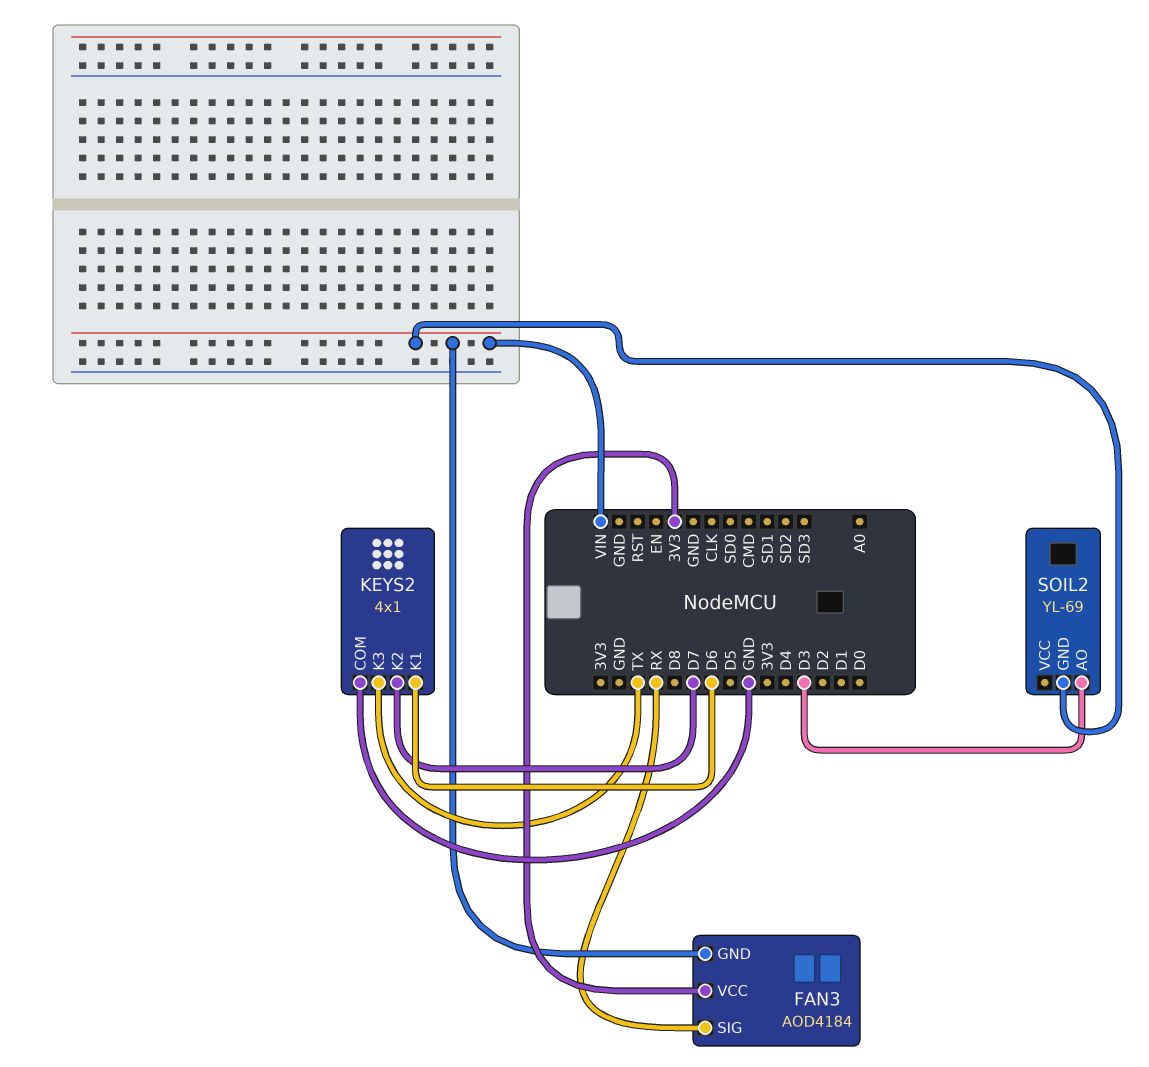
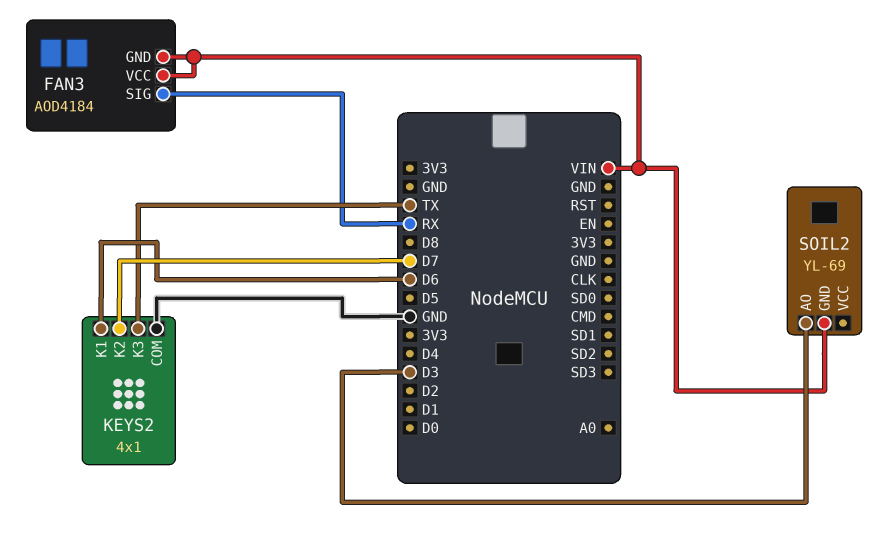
FAN3 pin VCC: 3V3 -> VIN

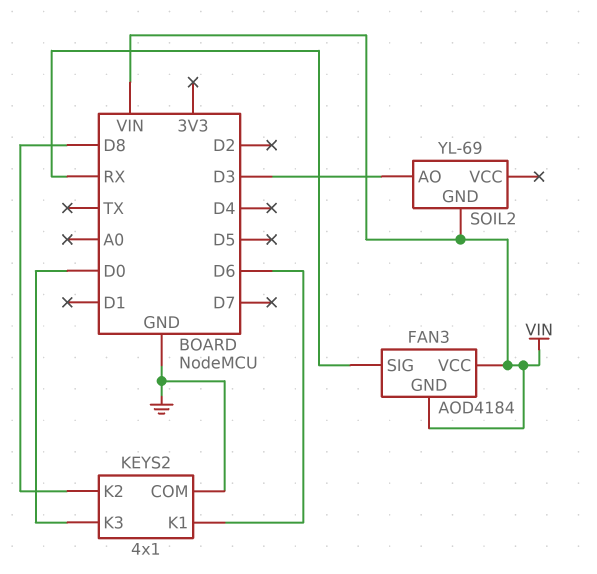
KEYS2 pin K2: D7 -> D8
KEYS2 pin K3: TX -> D0

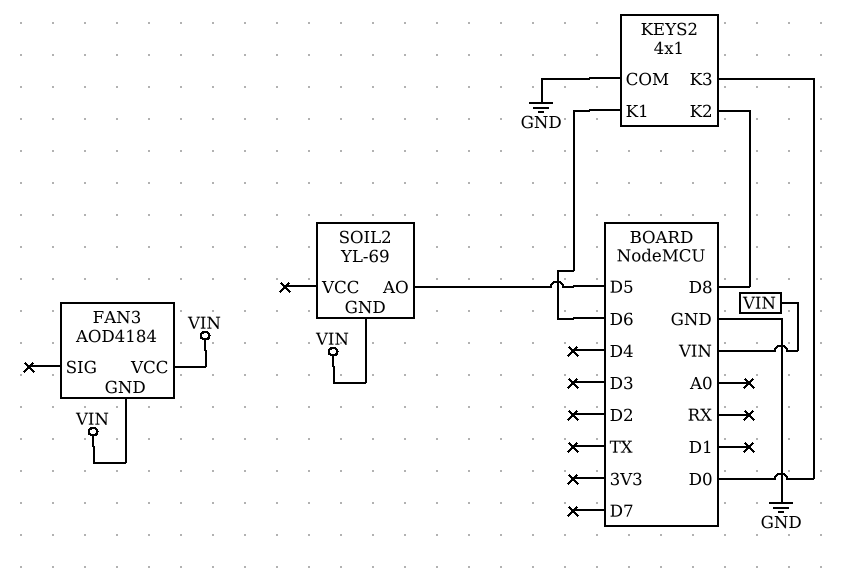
FAN3 pin SIG: RX -> none
SOIL2 pin AO: D3 -> D5

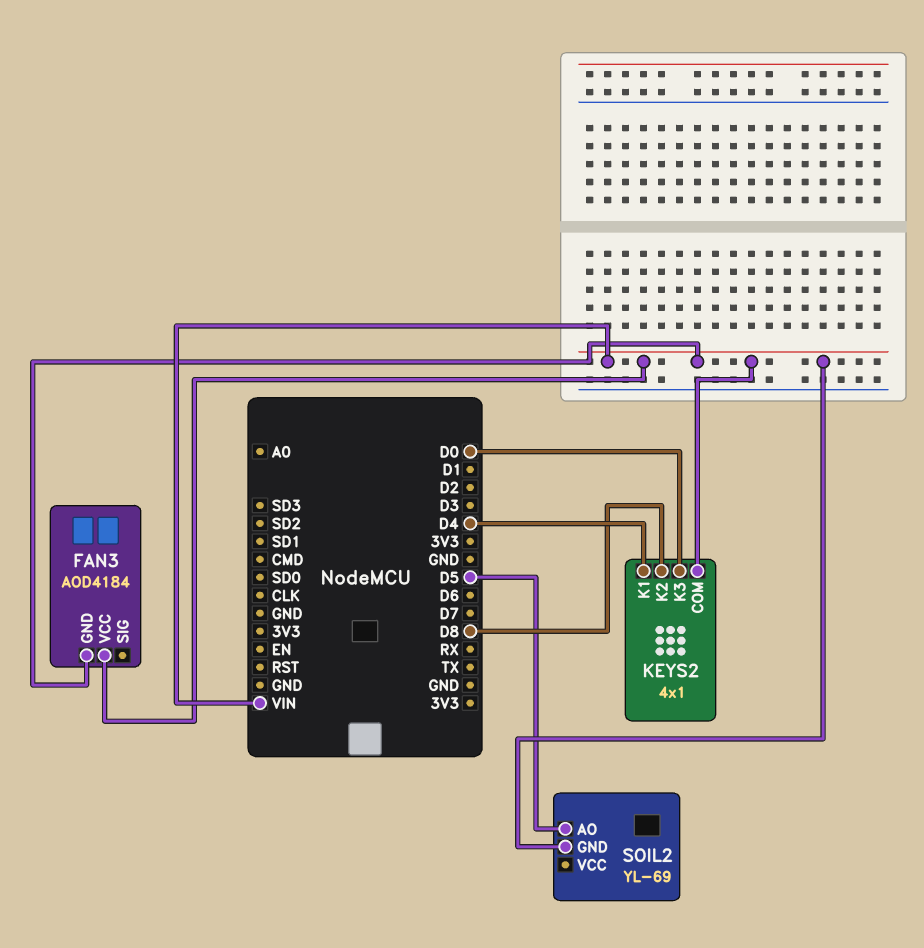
KEYS2 pin COM: GND -> VIN
KEYS2 pin K1: D6 -> D4

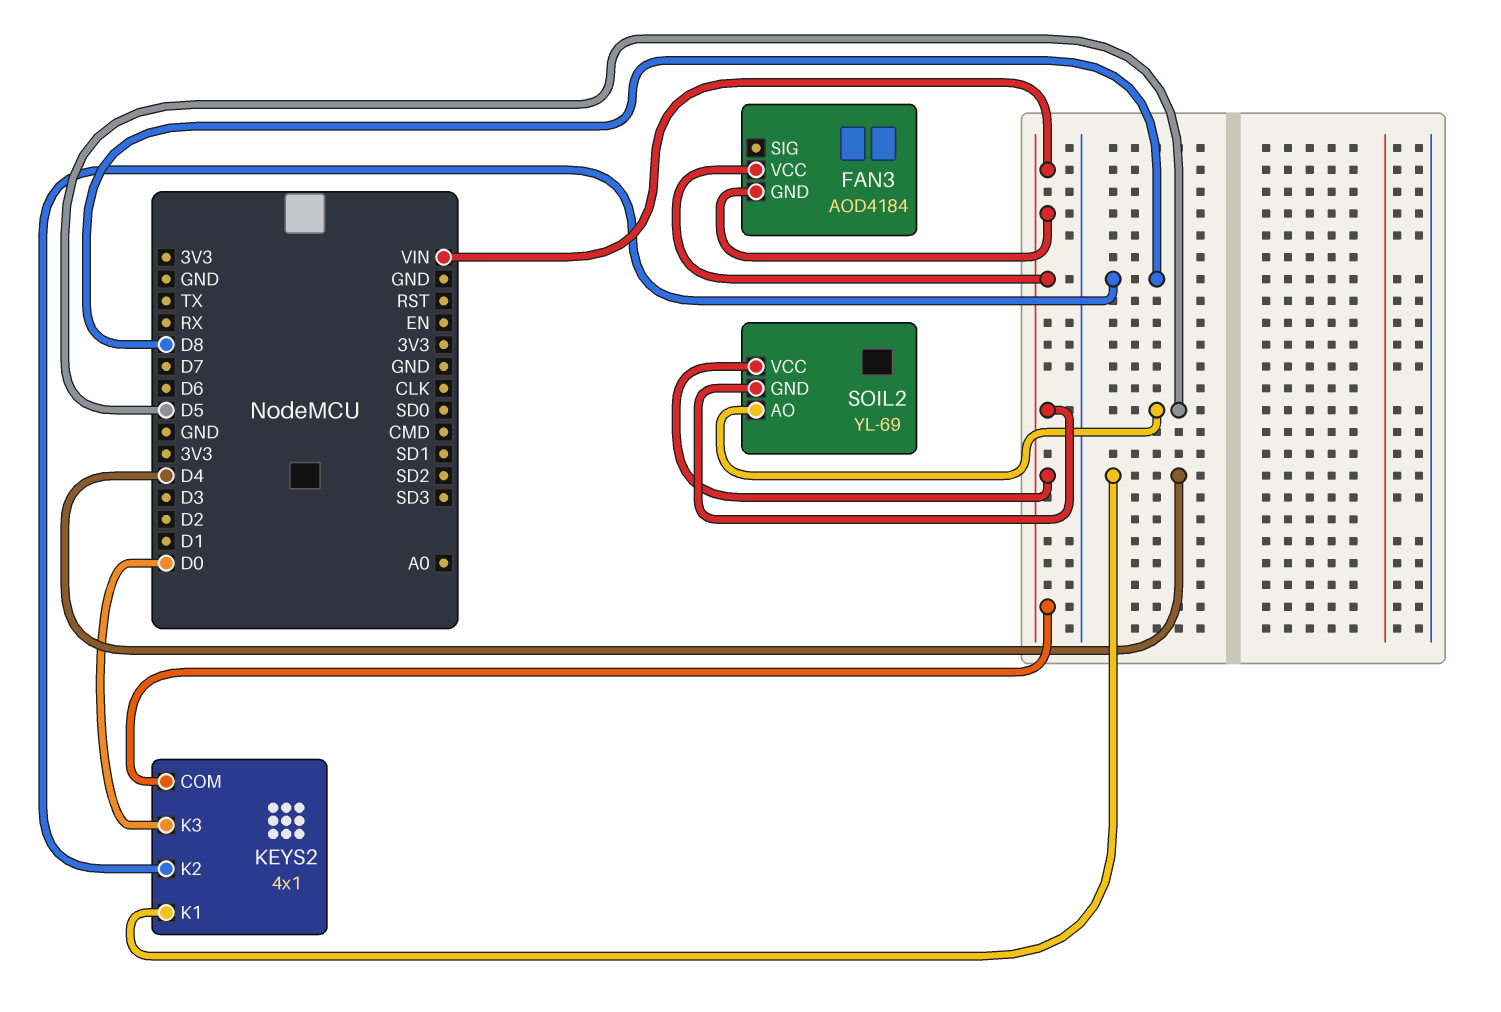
SOIL2 pin VCC: none -> VIN

